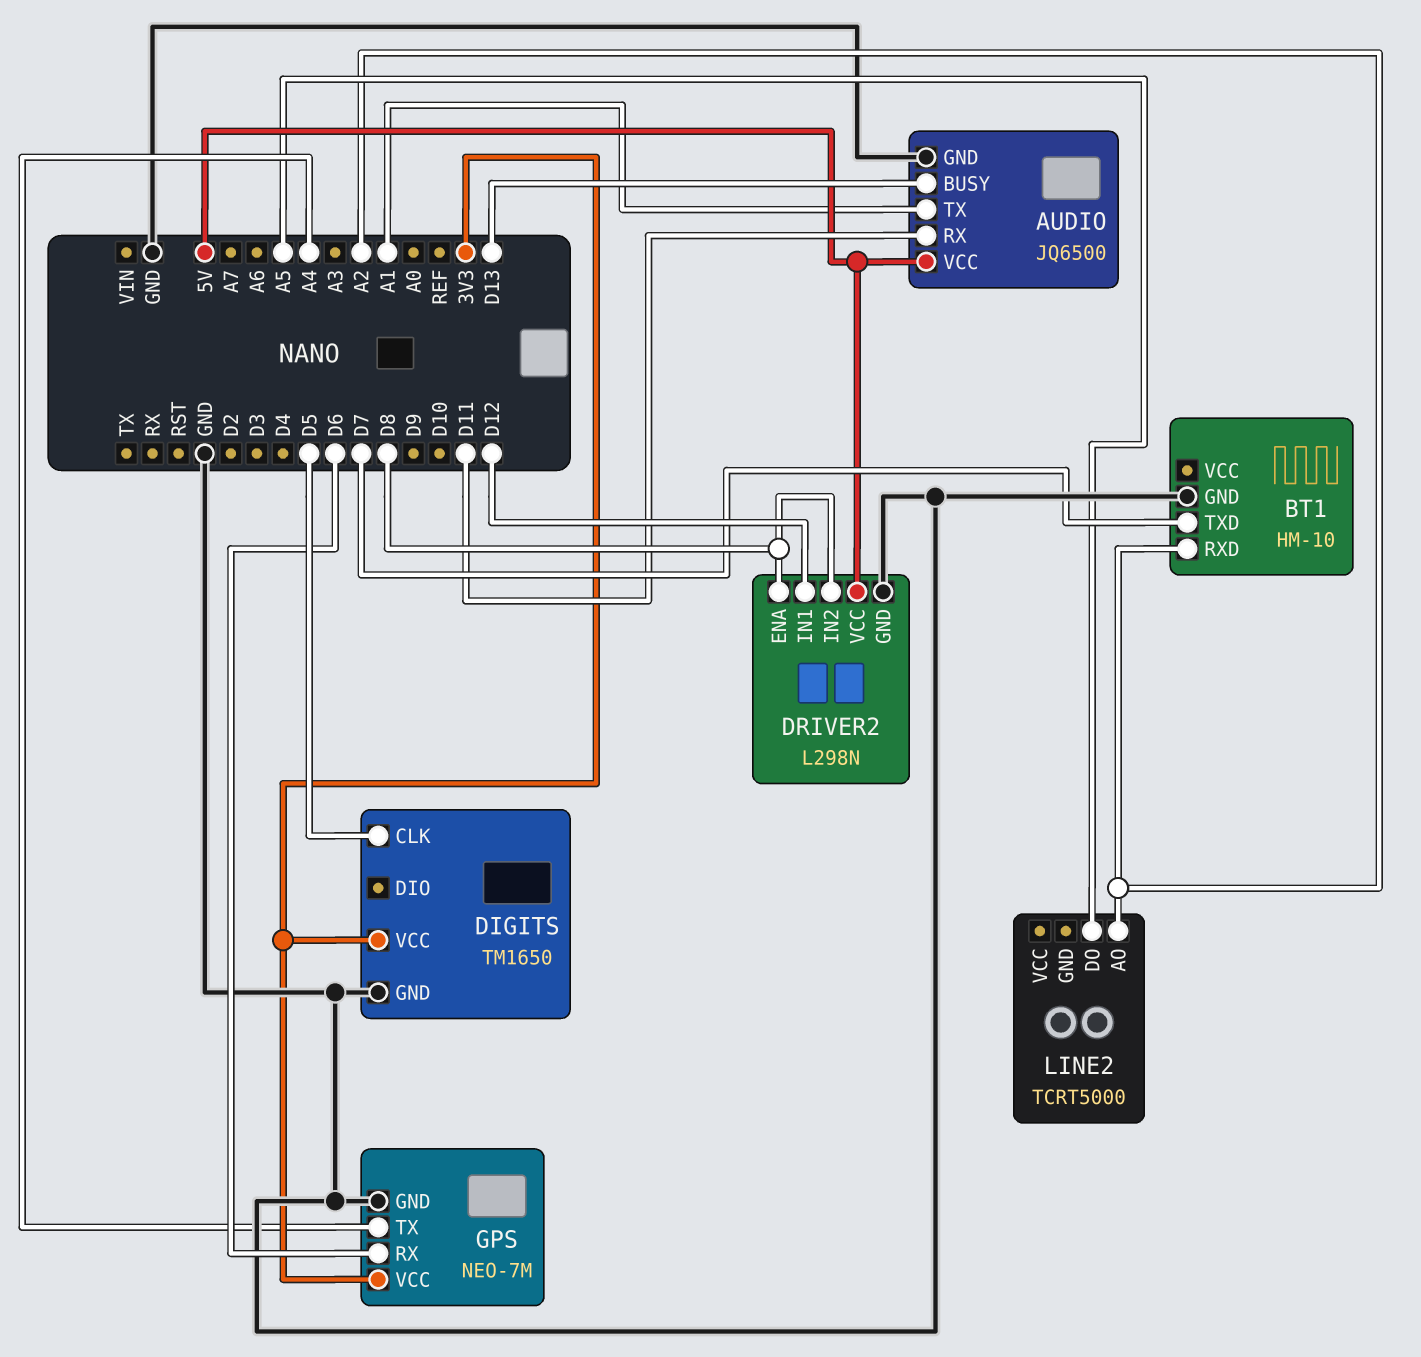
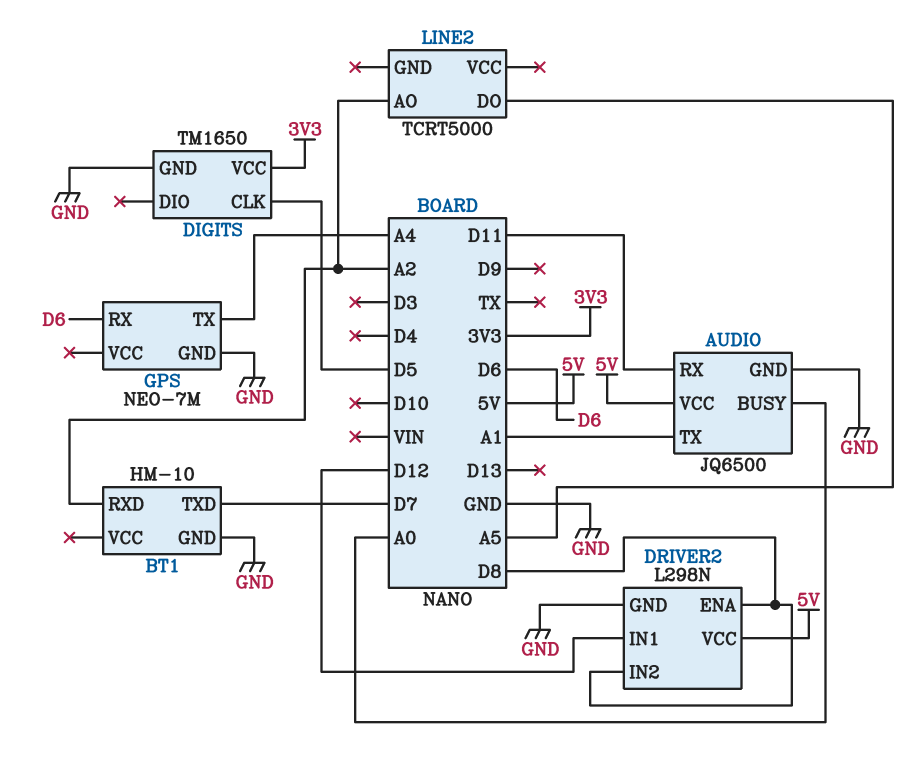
AUDIO pin BUSY: D13 -> A0
GPS pin VCC: 3V3 -> none

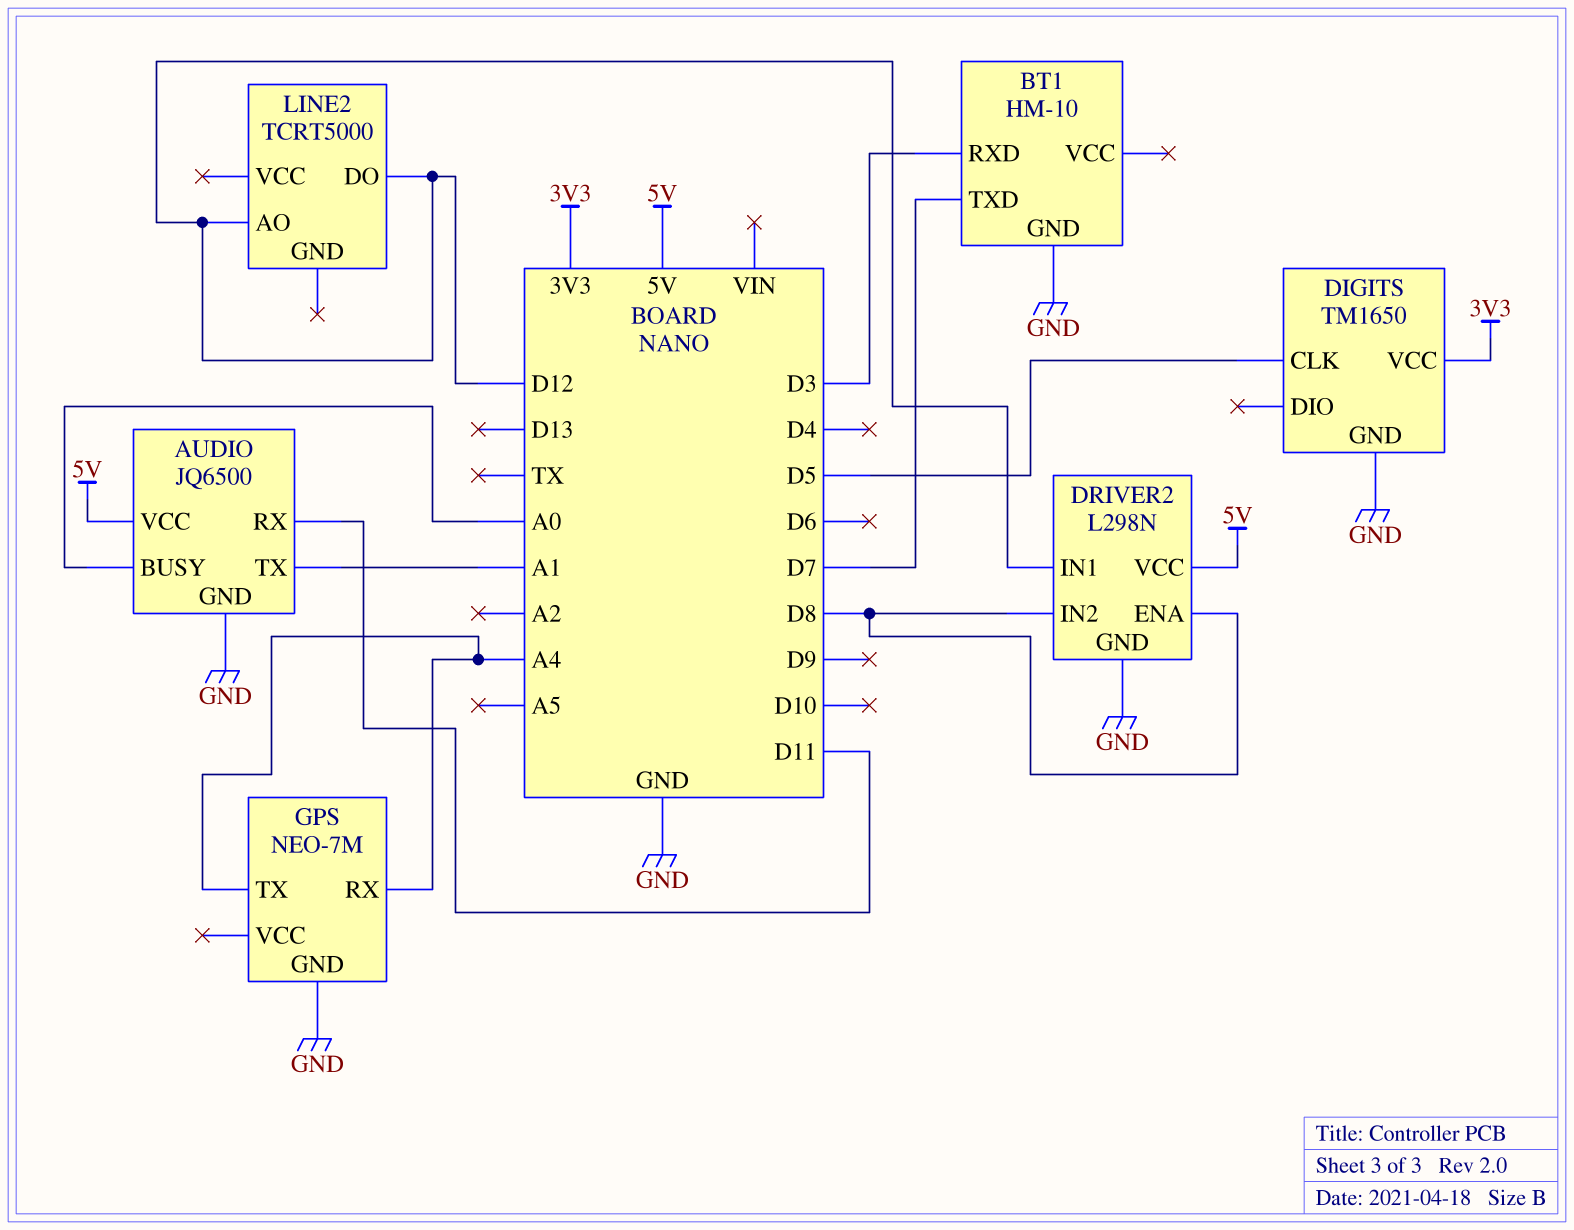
BT1 pin RXD: A2 -> D3
GPS pin RX: D6 -> A4
LINE2 pin AO: A2 -> D12
LINE2 pin DO: A5 -> D12

